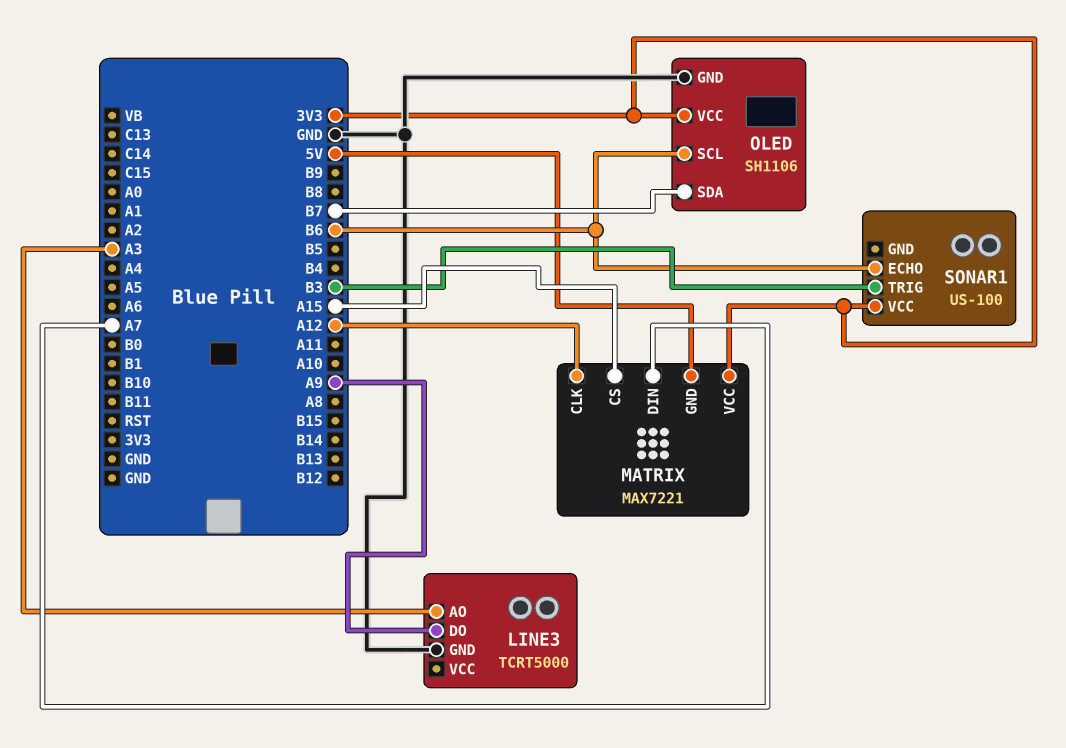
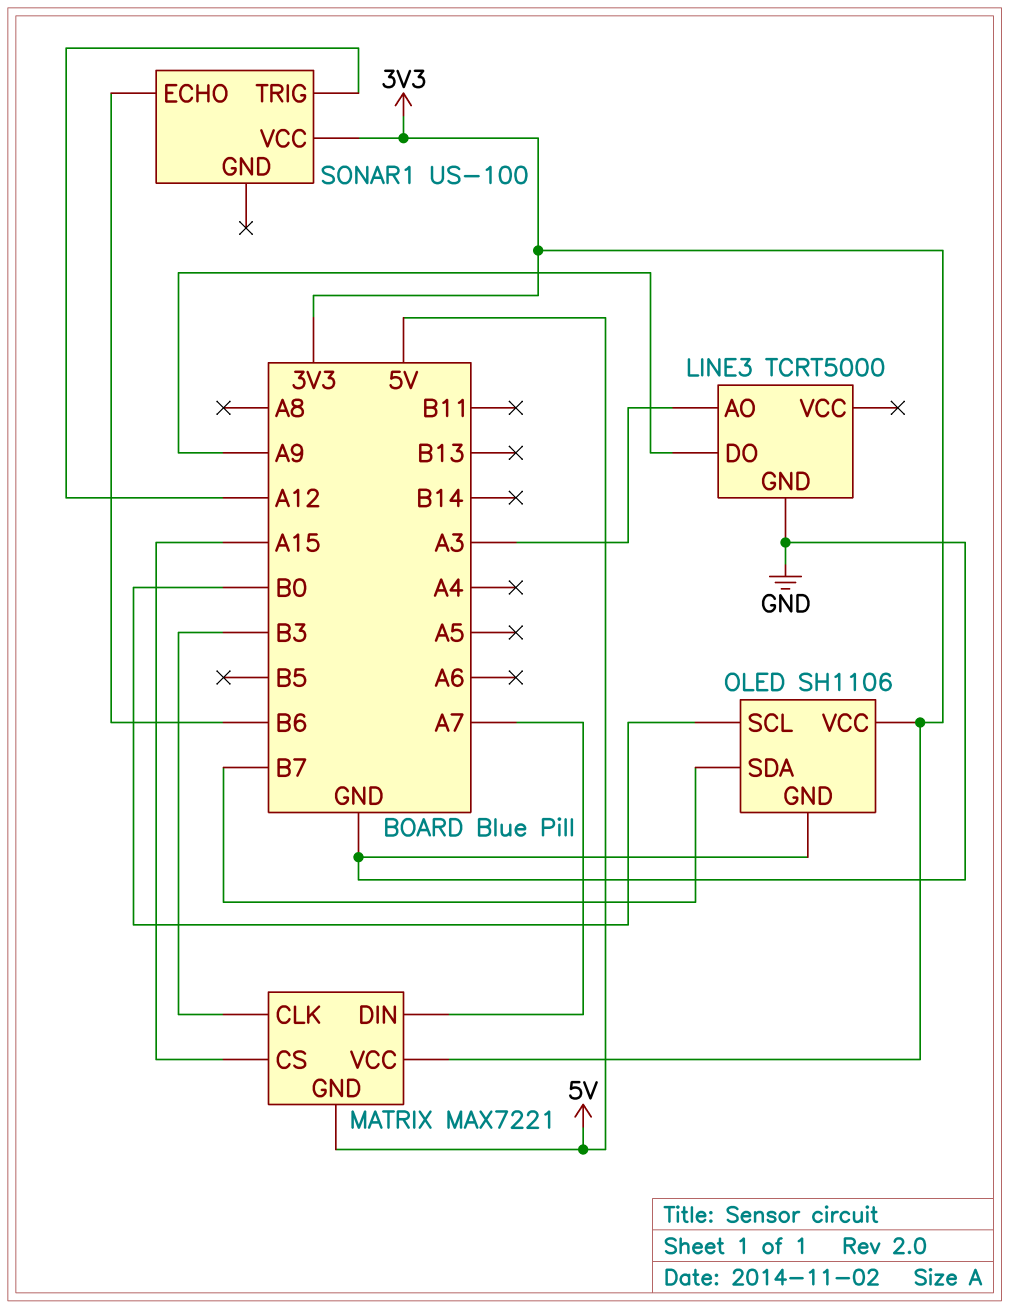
MATRIX pin CLK: A12 -> B3
OLED pin SCL: B6 -> B0
SONAR1 pin TRIG: B3 -> A12

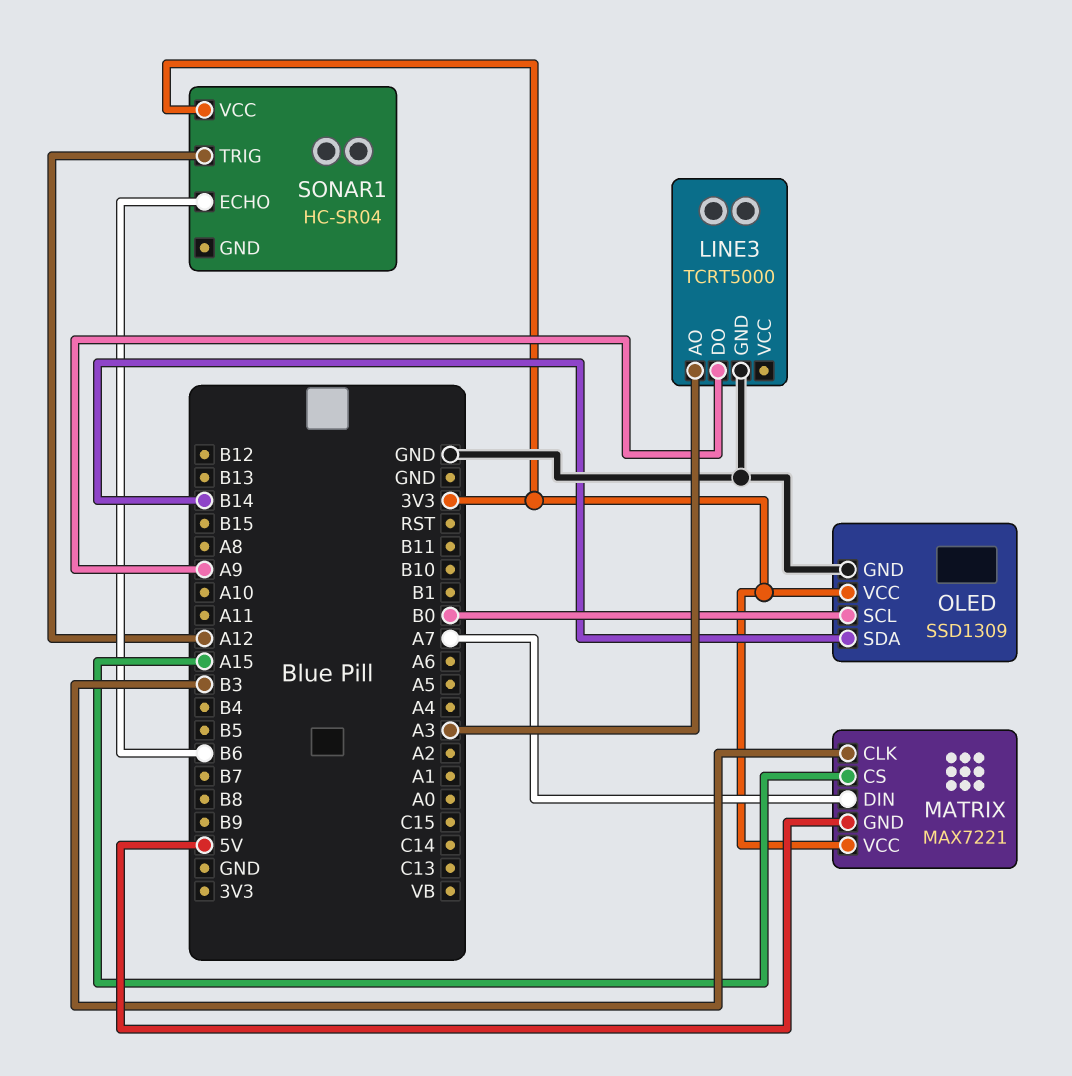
OLED: SH1106 -> SSD1309
OLED pin SDA: B7 -> B14
SONAR1: US-100 -> HC-SR04

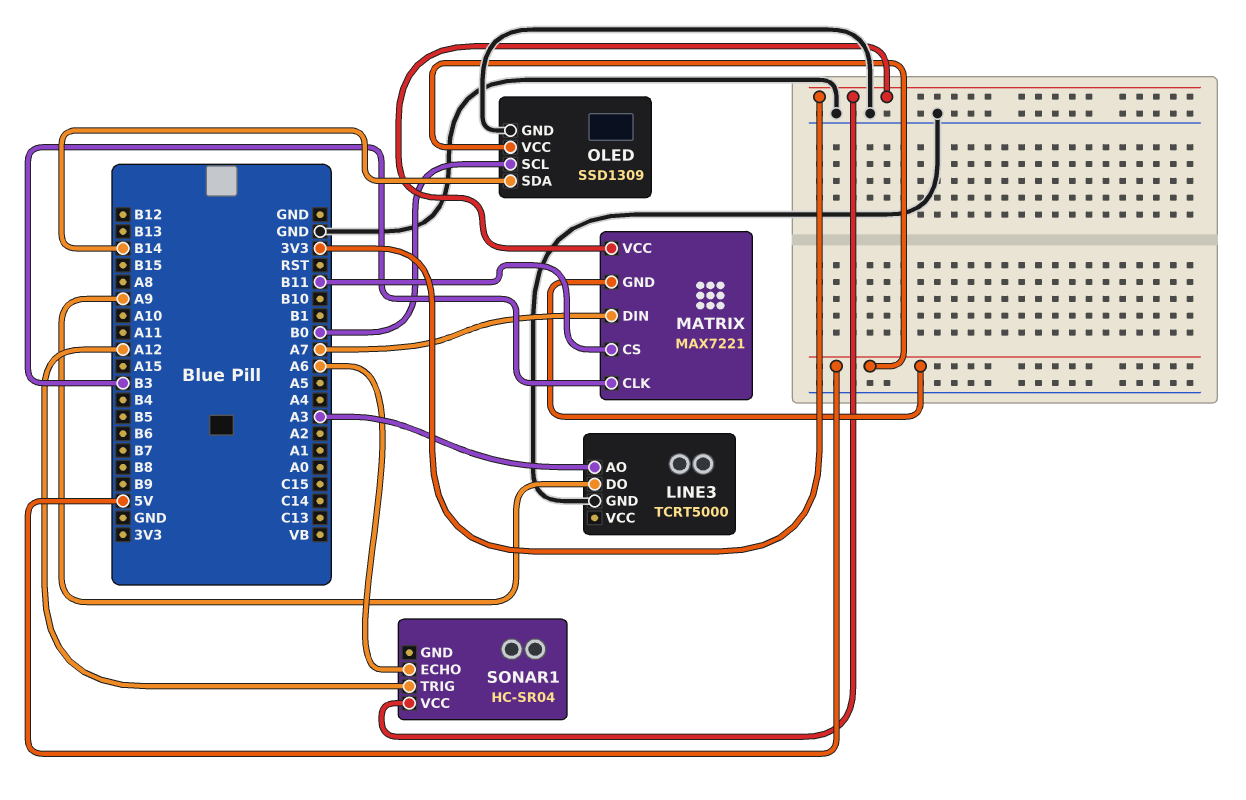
MATRIX pin CS: A15 -> B11
OLED pin VCC: 3V3 -> 5V
SONAR1 pin ECHO: B6 -> A6

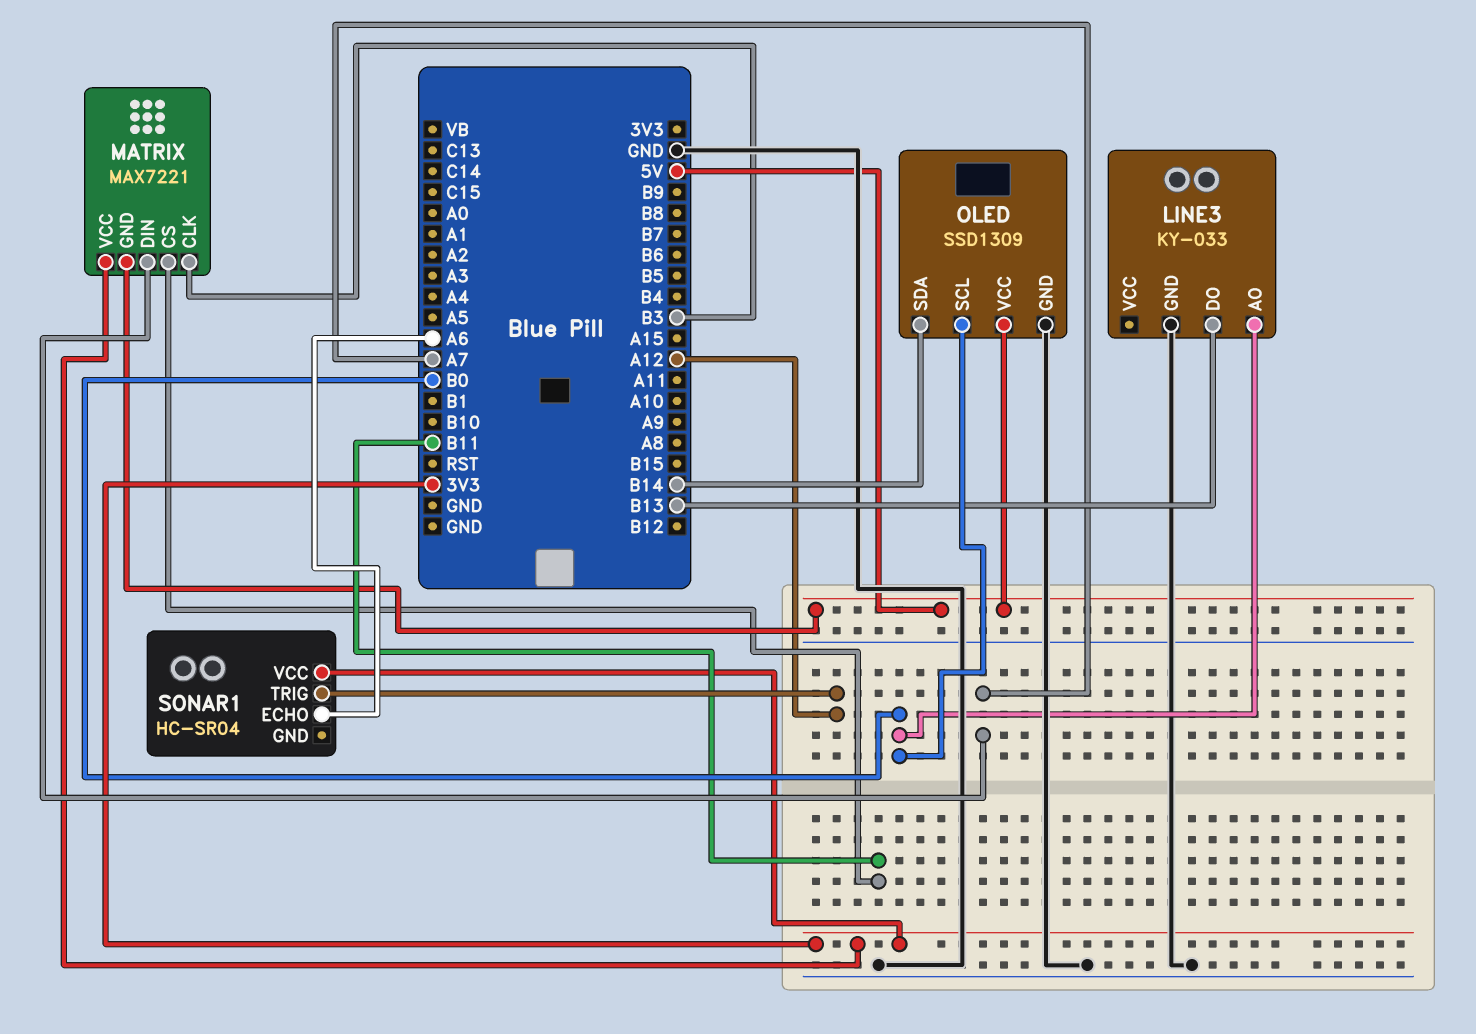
LINE3: TCRT5000 -> KY-033
LINE3 pin AO: A3 -> B0
LINE3 pin DO: A9 -> B13

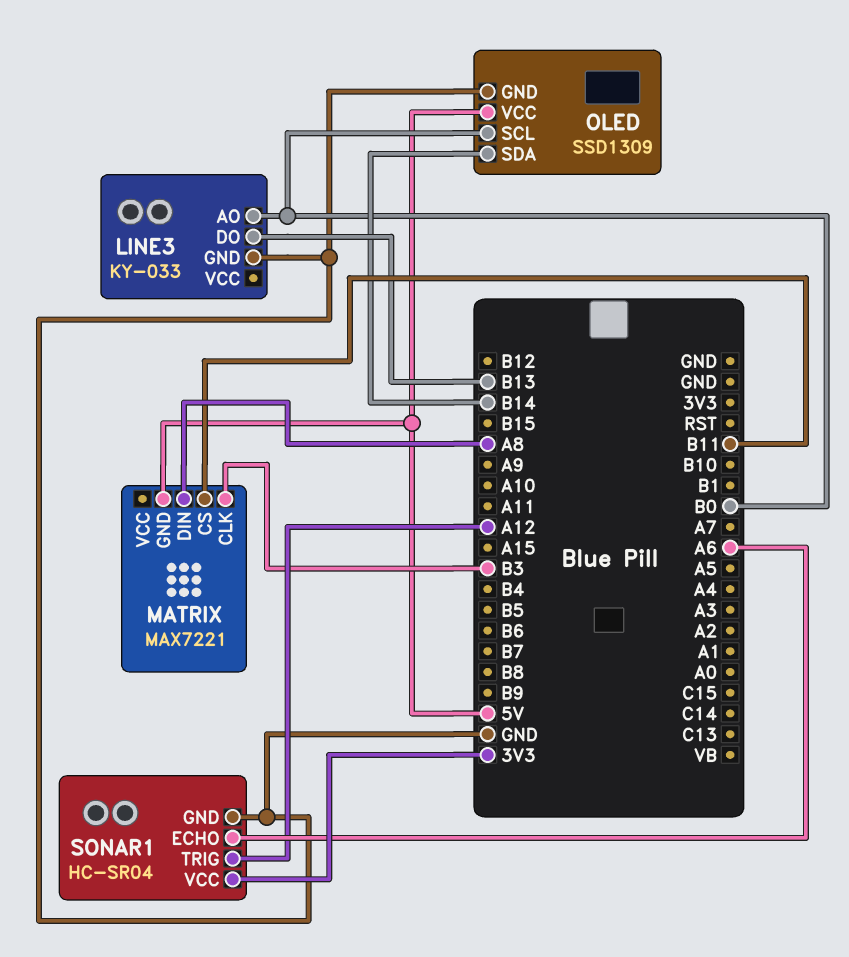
MATRIX pin DIN: A7 -> A8
MATRIX pin VCC: 3V3 -> none
SONAR1 pin GND: none -> GND

